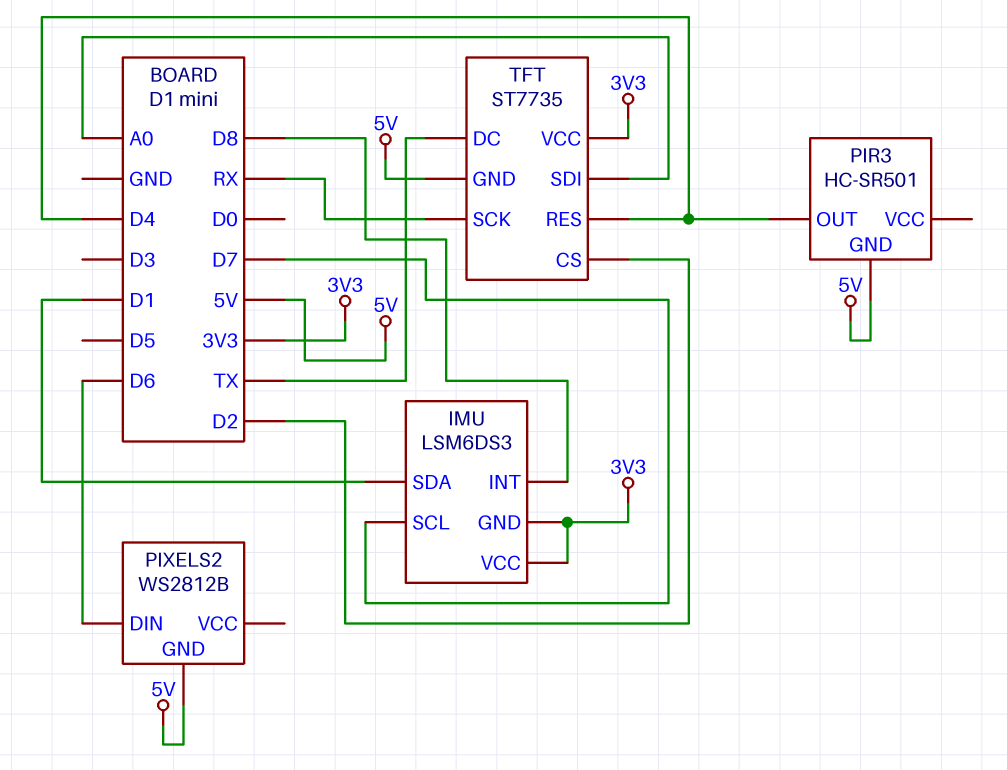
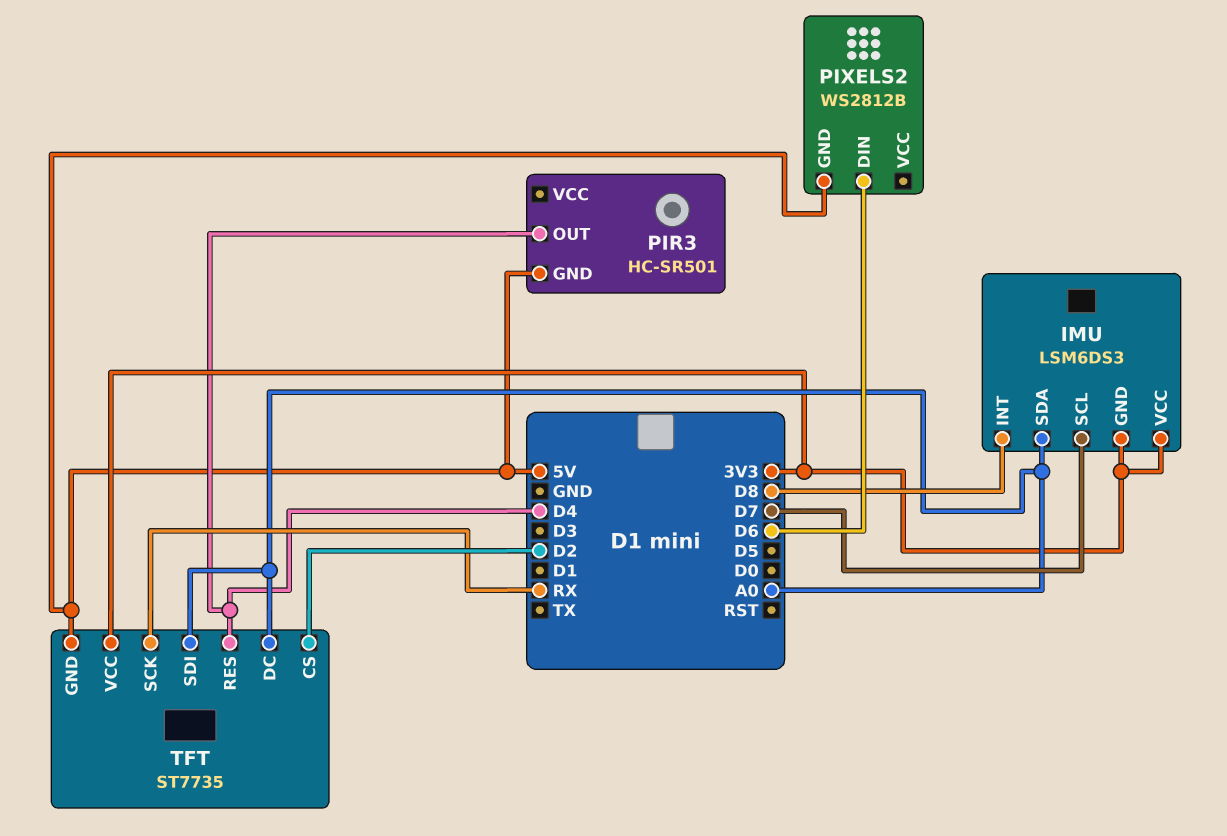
IMU pin SDA: D1 -> A0
TFT pin DC: TX -> A0

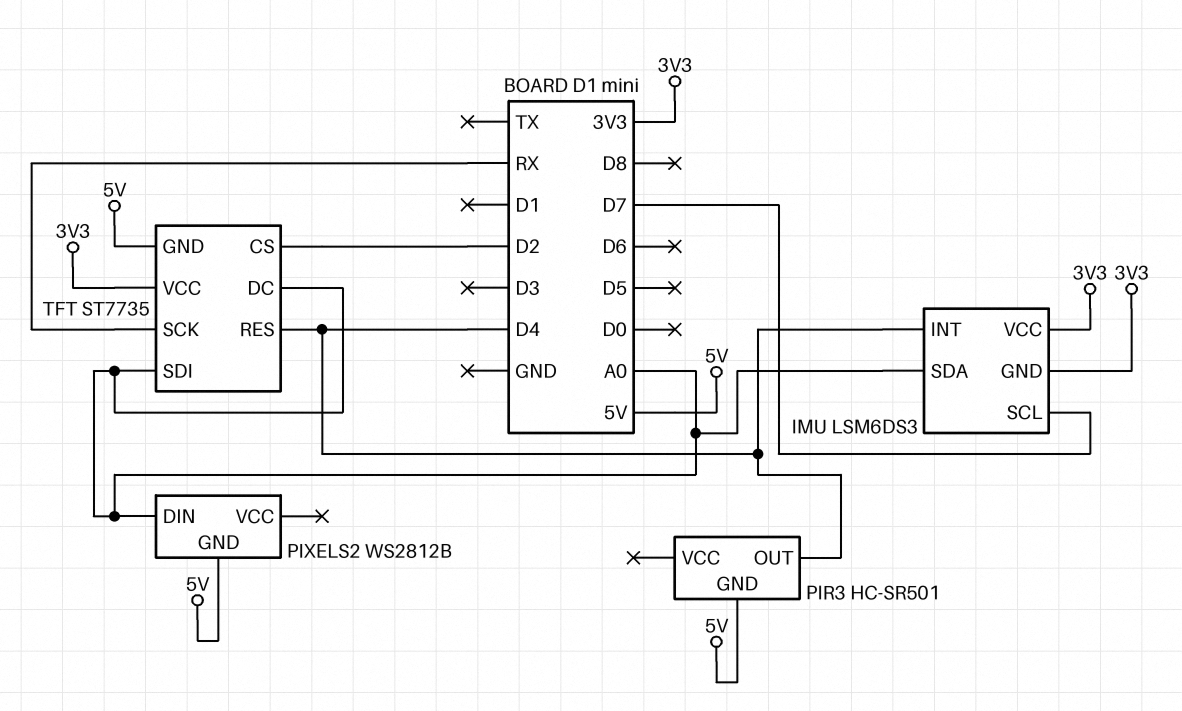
IMU pin INT: D8 -> D4
PIXELS2 pin DIN: D6 -> A0

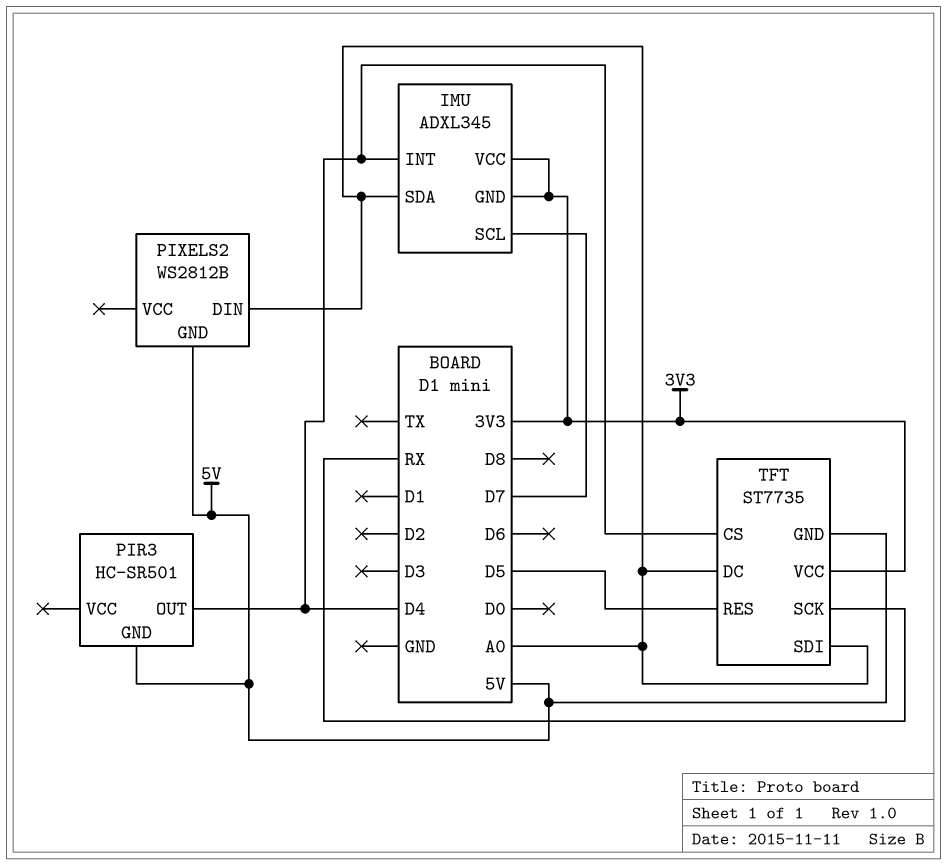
IMU: LSM6DS3 -> ADXL345
TFT pin CS: D2 -> D4
TFT pin RES: D4 -> D5

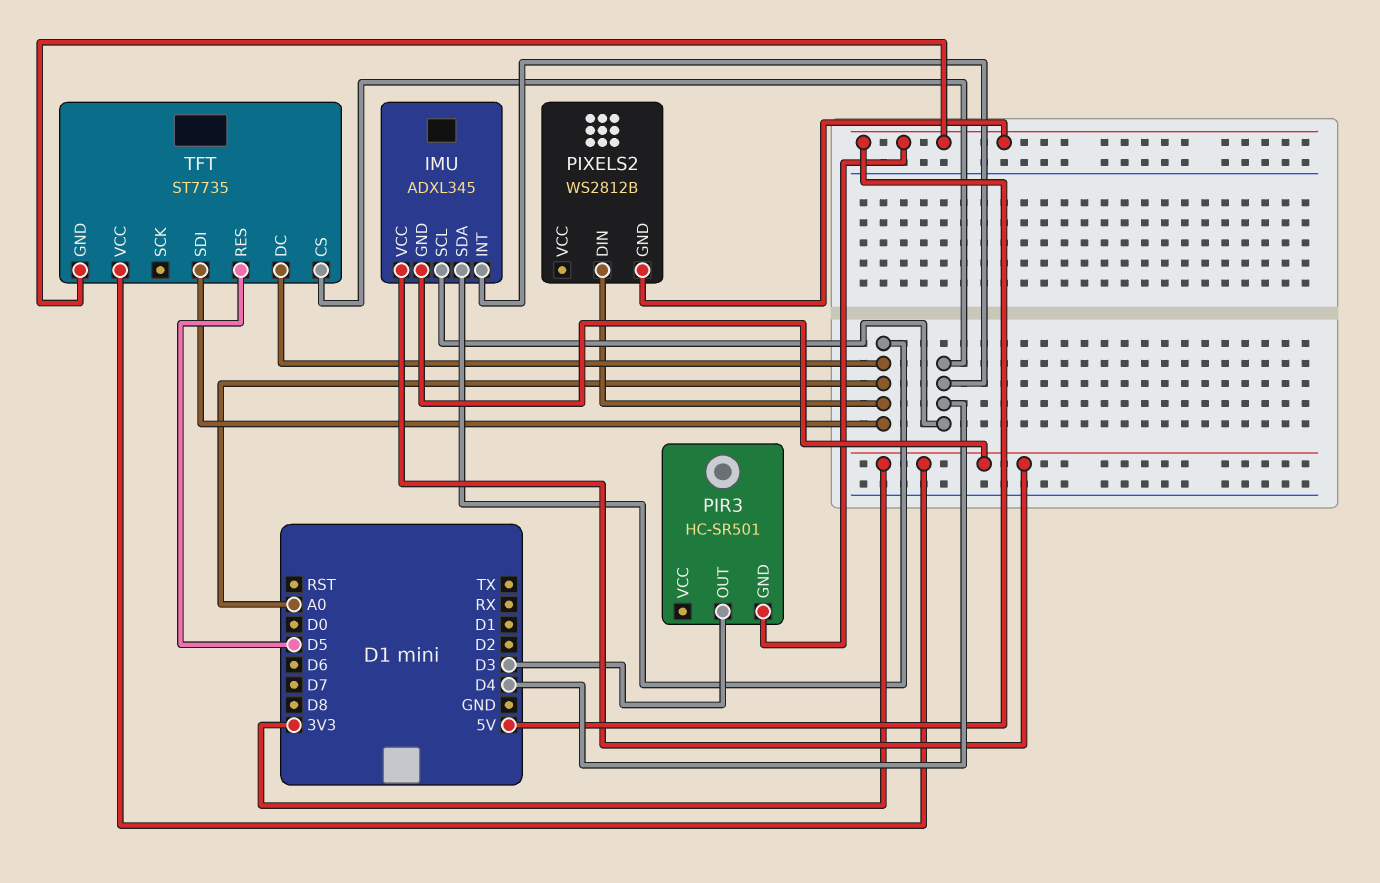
IMU pin SCL: D7 -> D4
PIR3 pin OUT: D4 -> D3
TFT pin SCK: RX -> none

